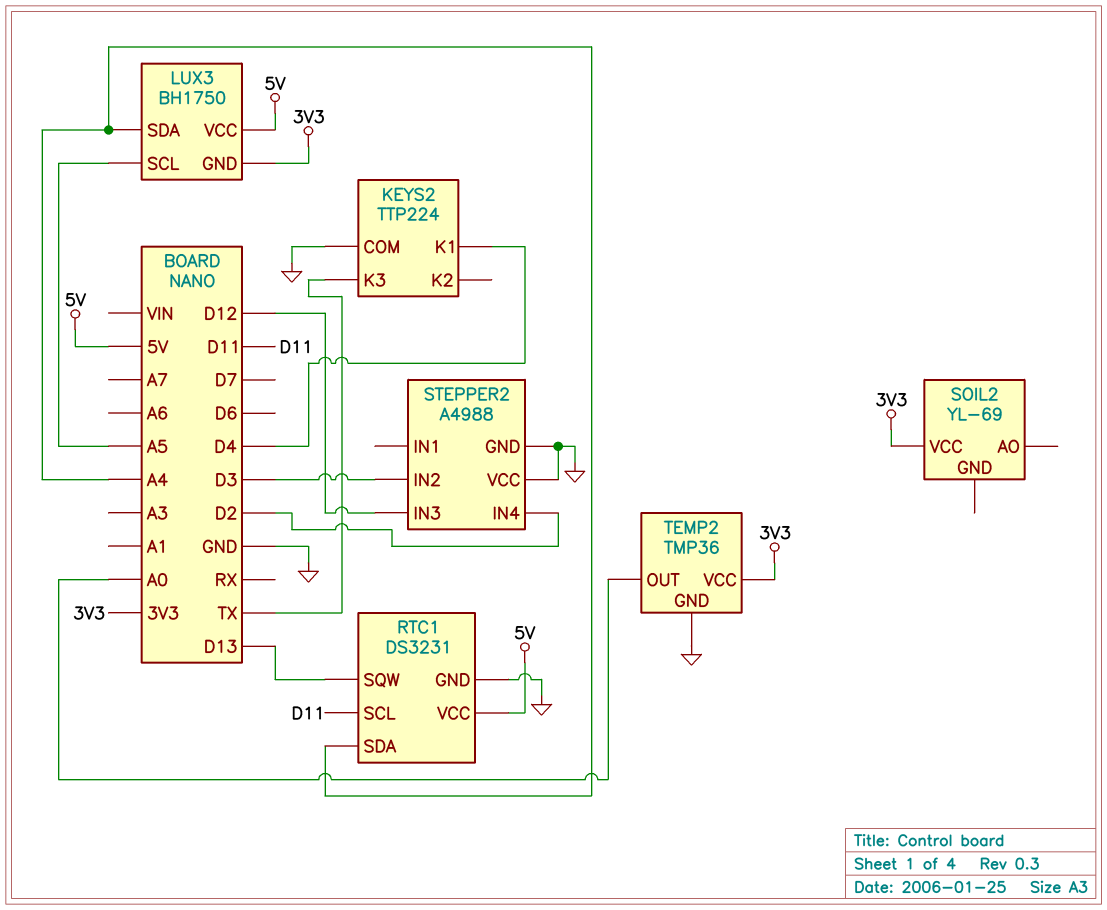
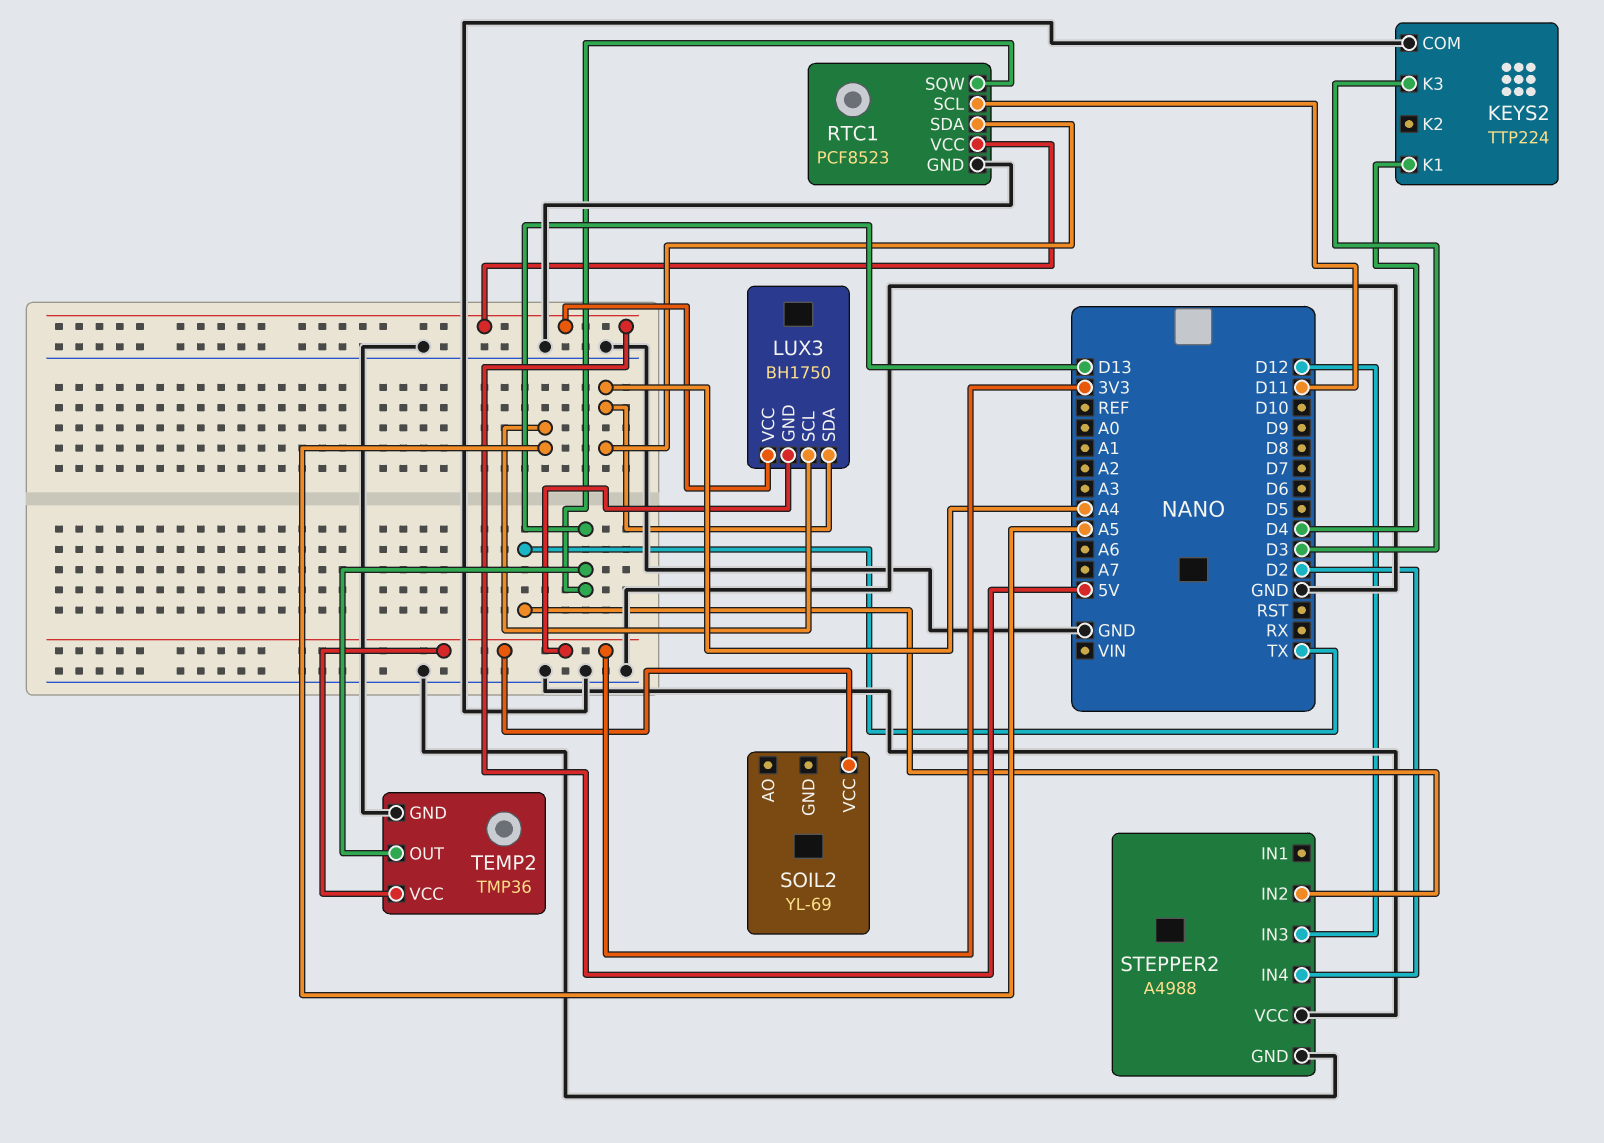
KEYS2 pin K3: TX -> D3
RTC1: DS3231 -> PCF8523
STEPPER2 pin IN2: D3 -> TX
TEMP2 pin OUT: A0 -> D13

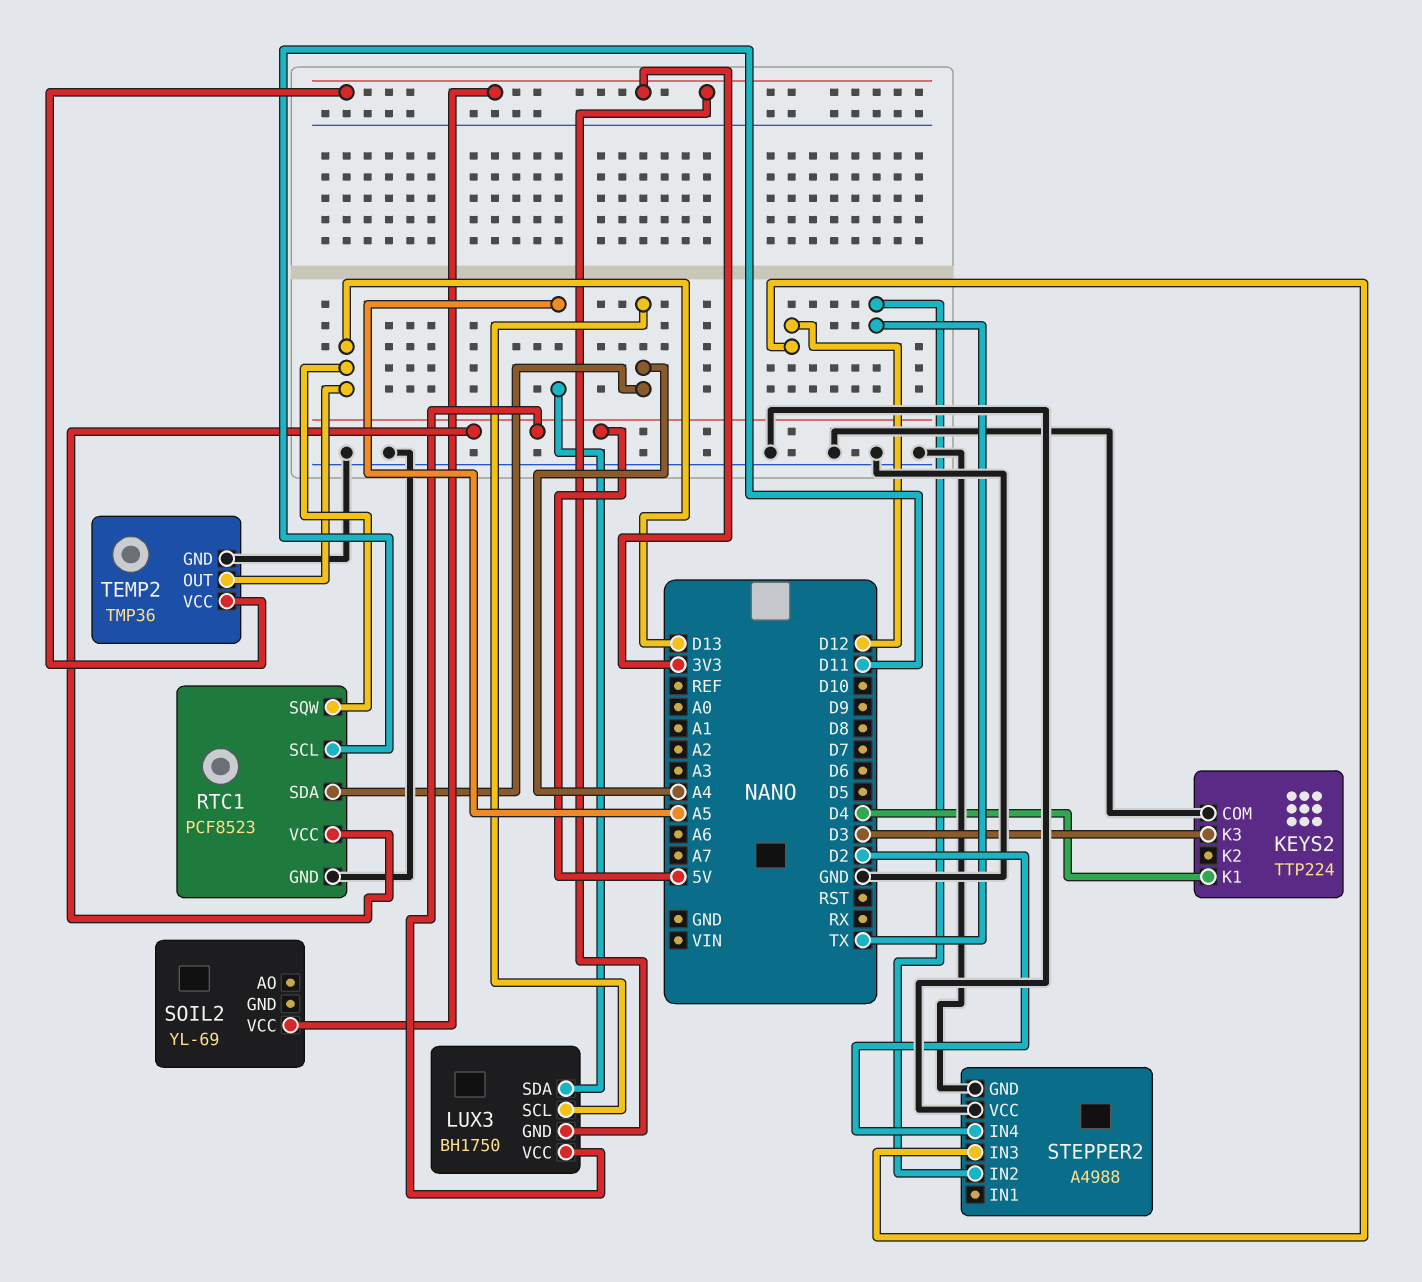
LUX3 pin SCL: A5 -> A4
LUX3 pin SDA: A4 -> A5

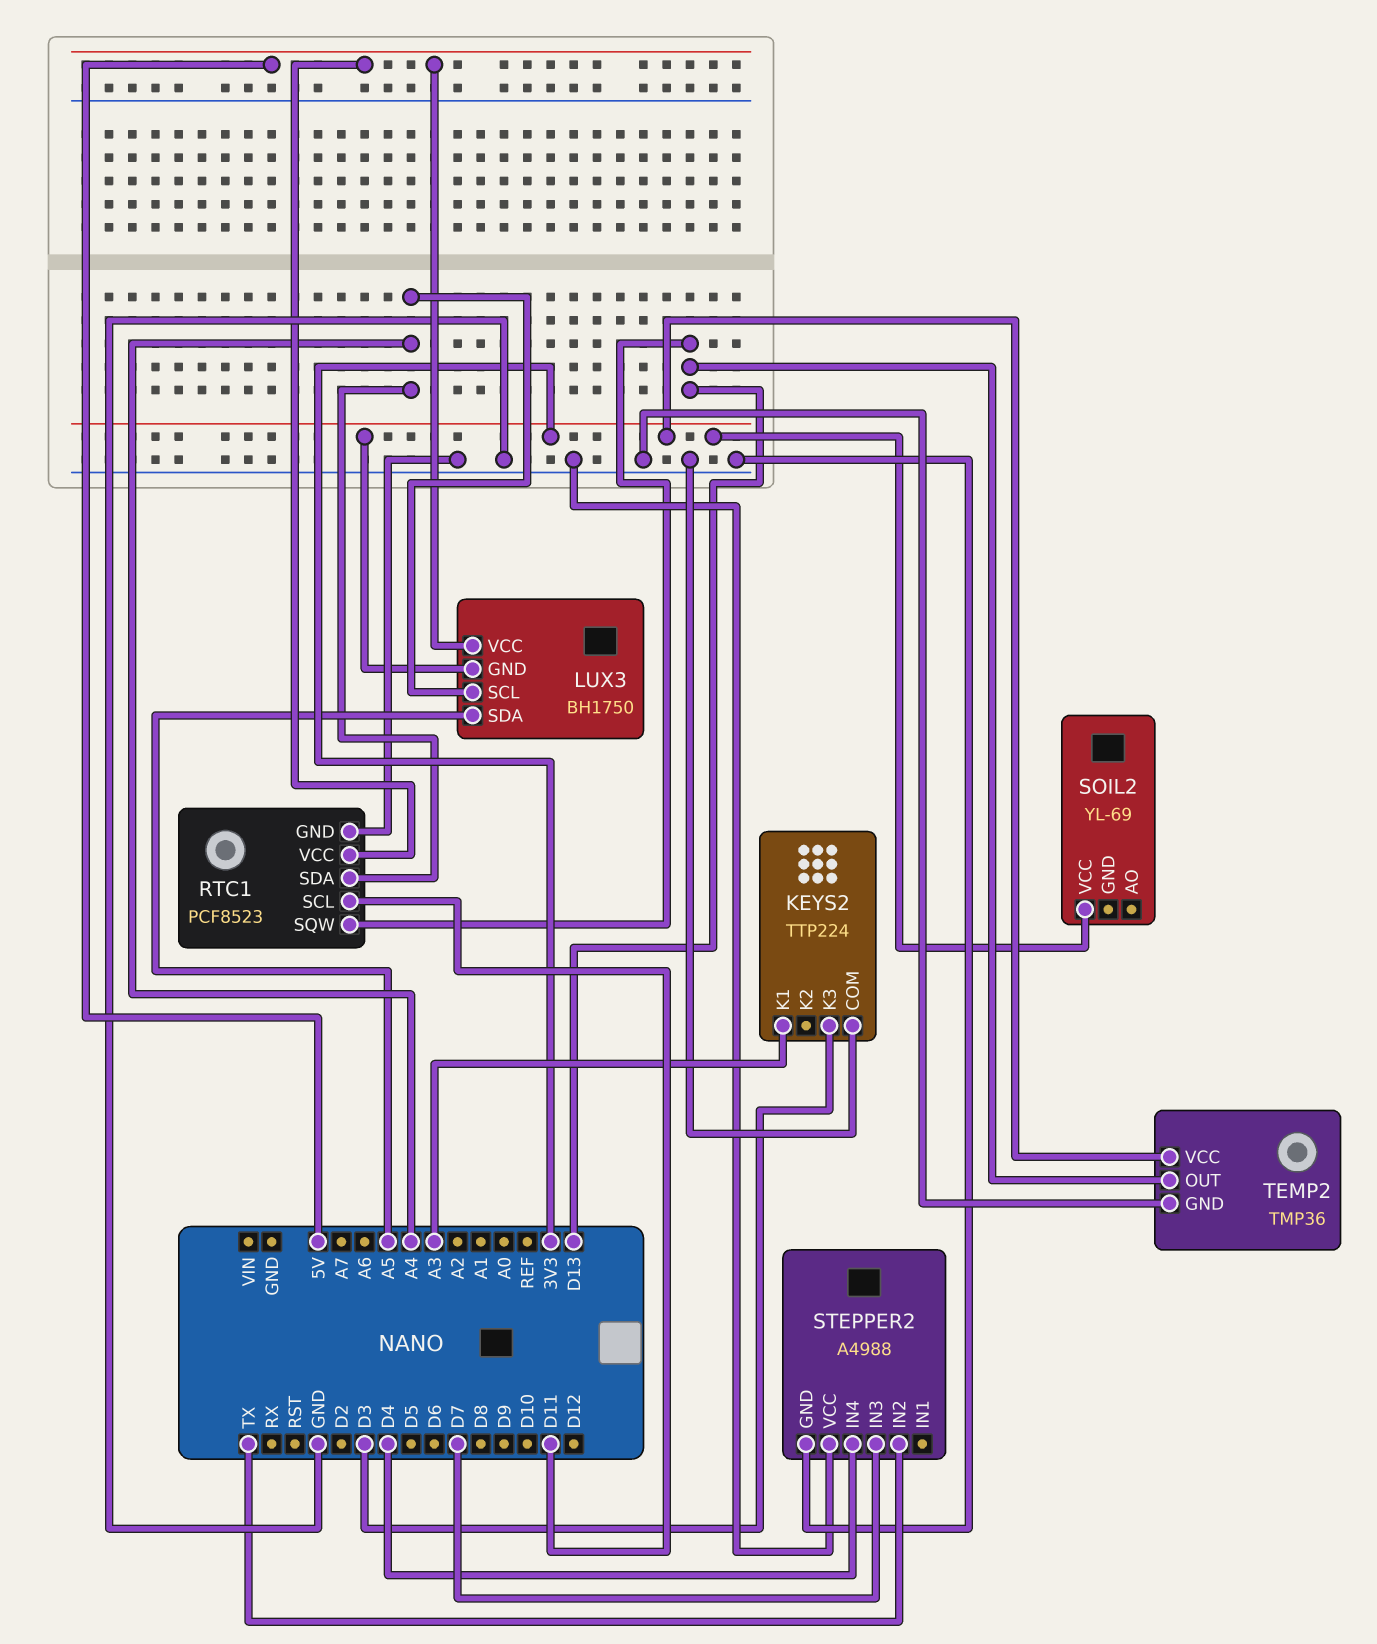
KEYS2 pin K1: D4 -> A3
STEPPER2 pin IN3: D12 -> D7
STEPPER2 pin IN4: D2 -> D4

